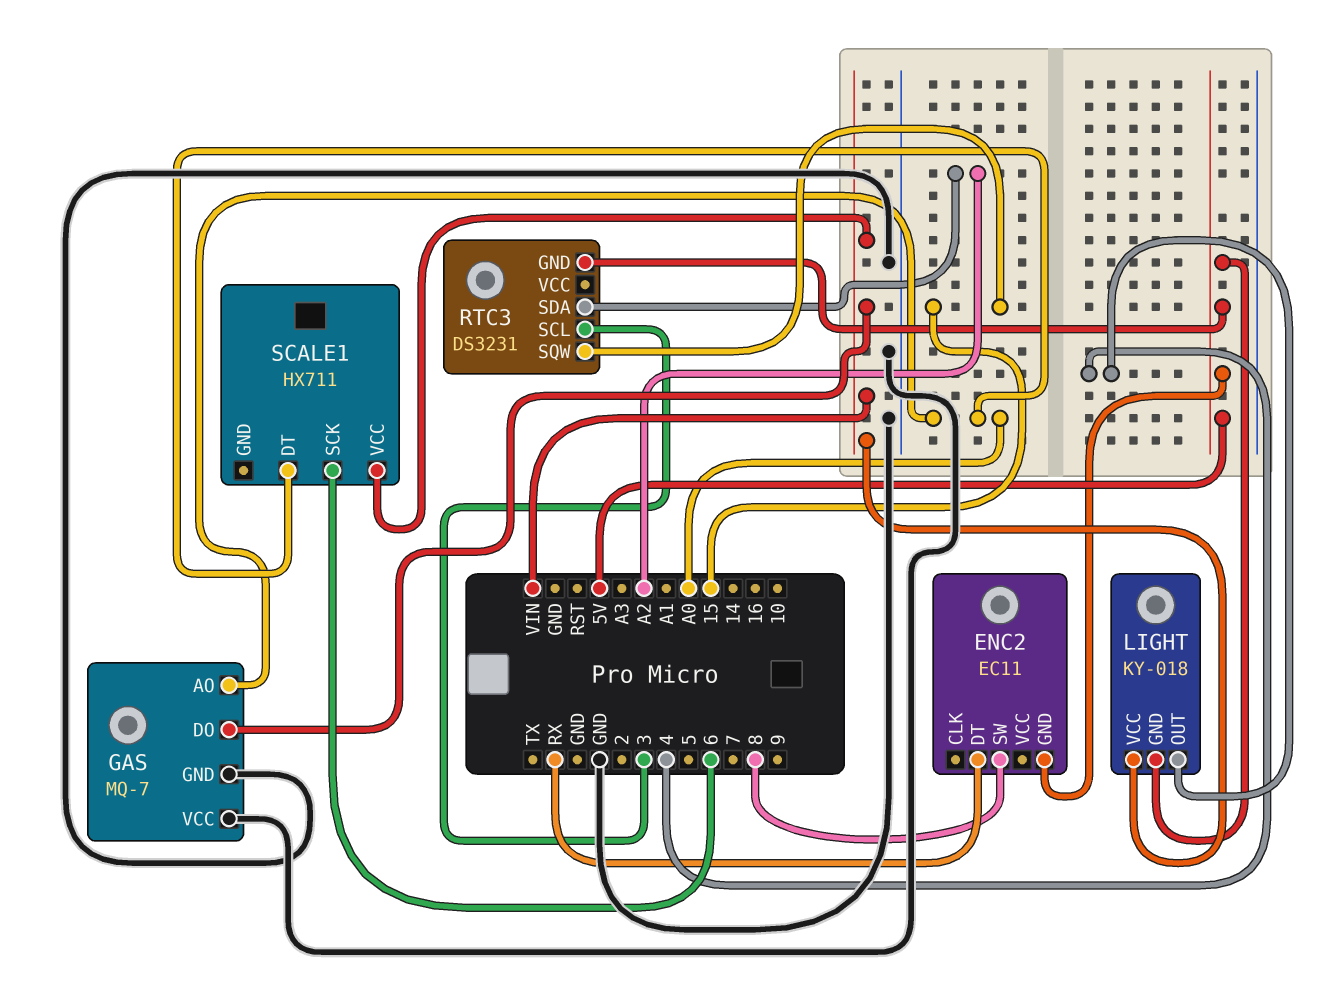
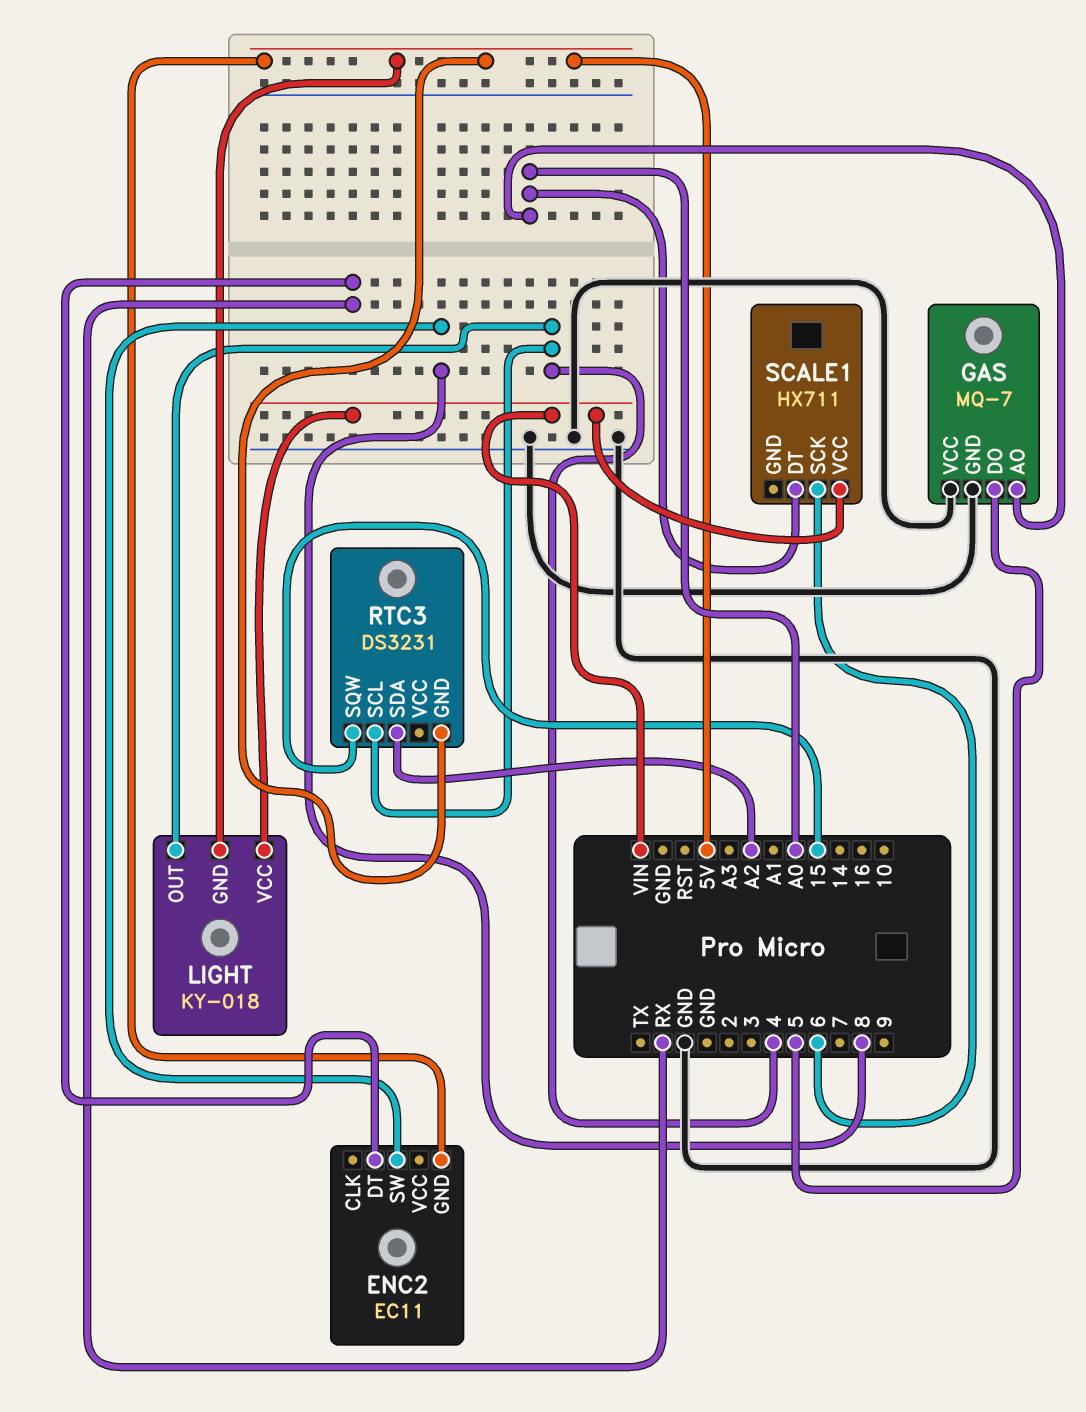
GAS pin DO: VIN -> 5
RTC3 pin SCL: 3 -> 4

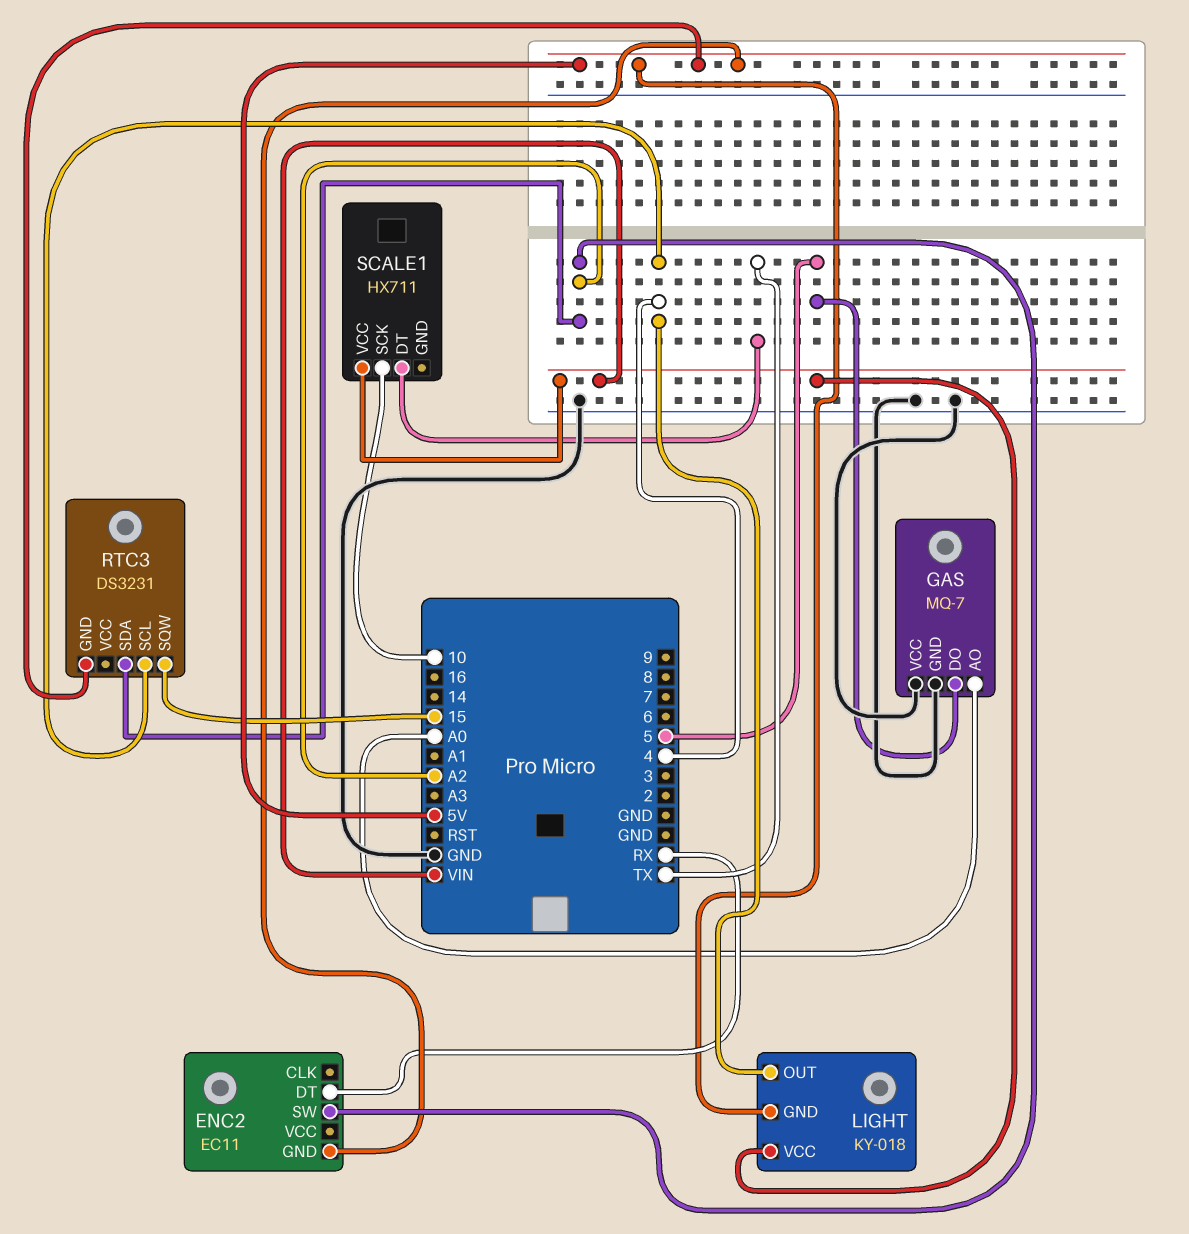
ENC2 pin SW: 8 -> A2
SCALE1 pin DT: A0 -> TX
SCALE1 pin SCK: 6 -> 10

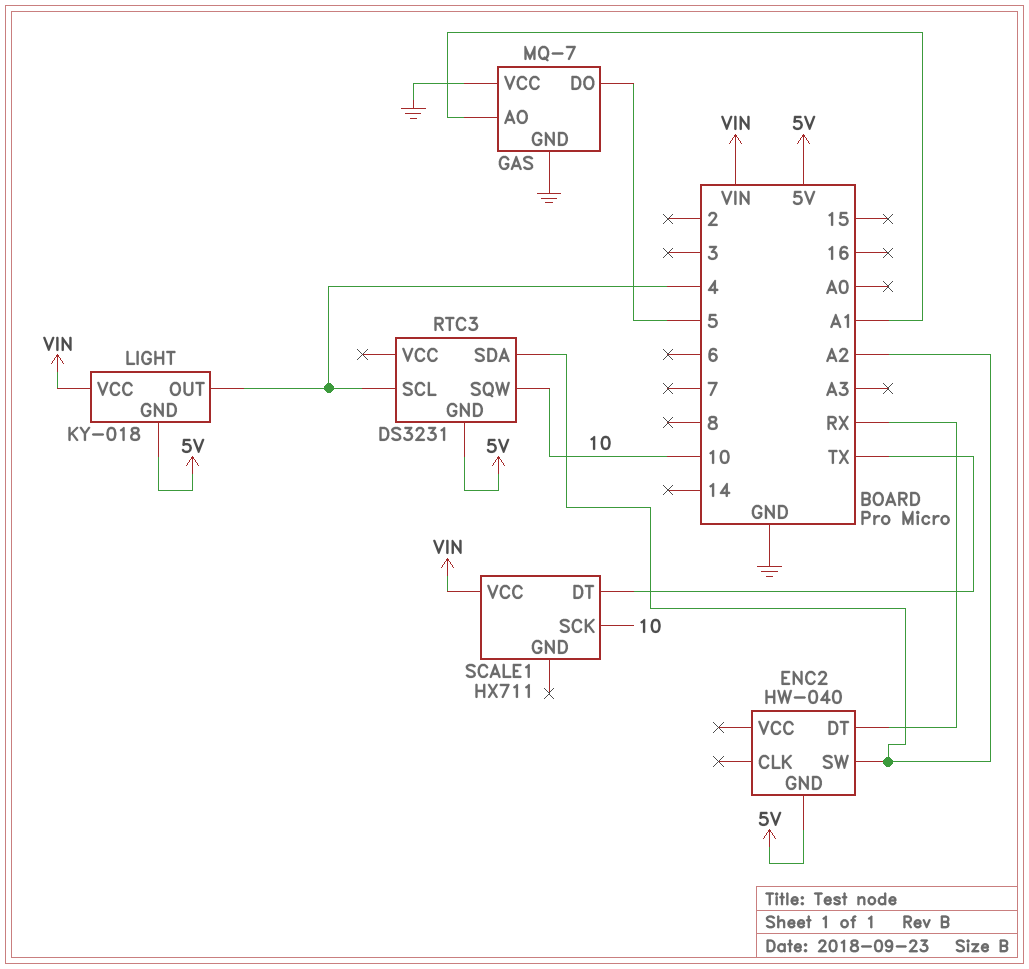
ENC2: EC11 -> HW-040
GAS pin AO: A0 -> A1
RTC3 pin SQW: 15 -> 10

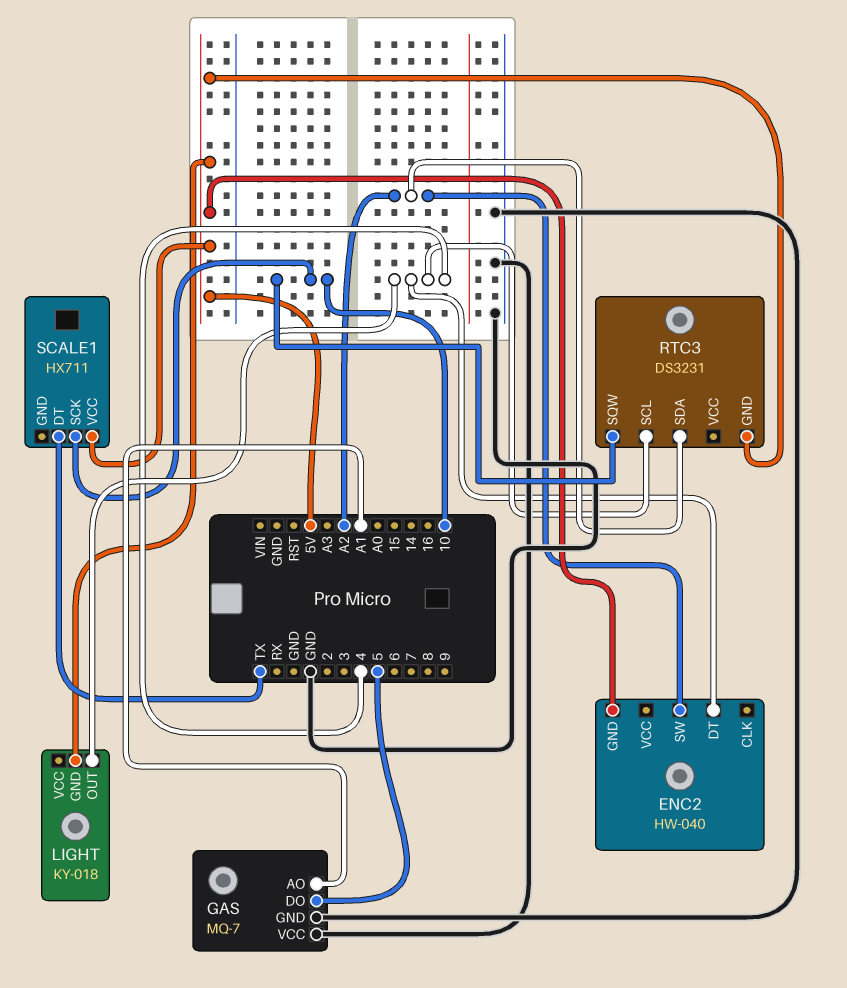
ENC2 pin DT: RX -> 4
LIGHT pin VCC: VIN -> none
SCALE1 pin VCC: VIN -> 5V

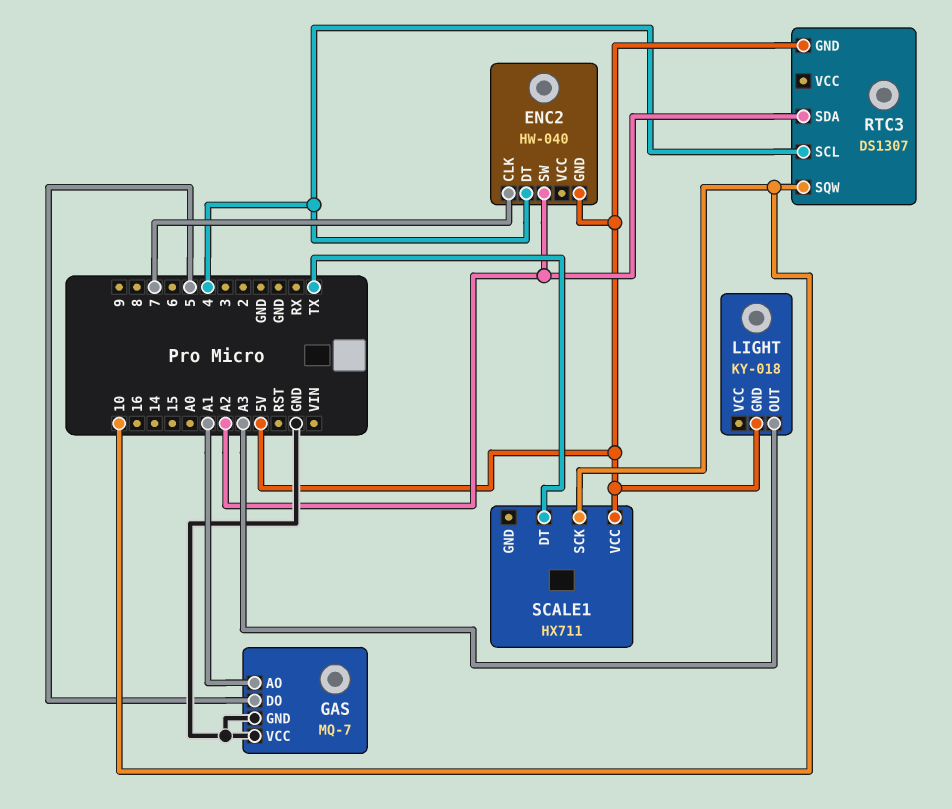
ENC2 pin CLK: none -> 7
LIGHT pin OUT: 4 -> A3
RTC3: DS3231 -> DS1307

